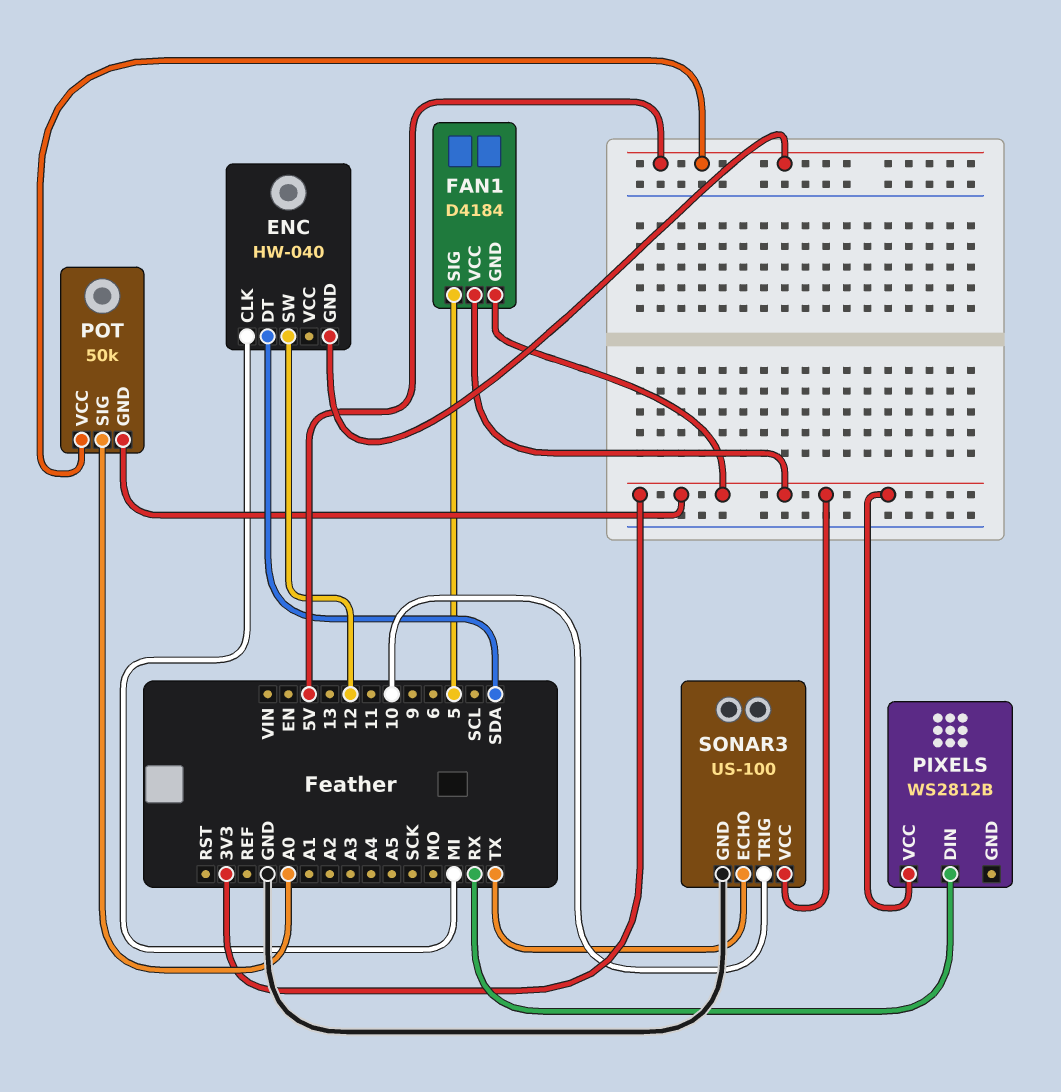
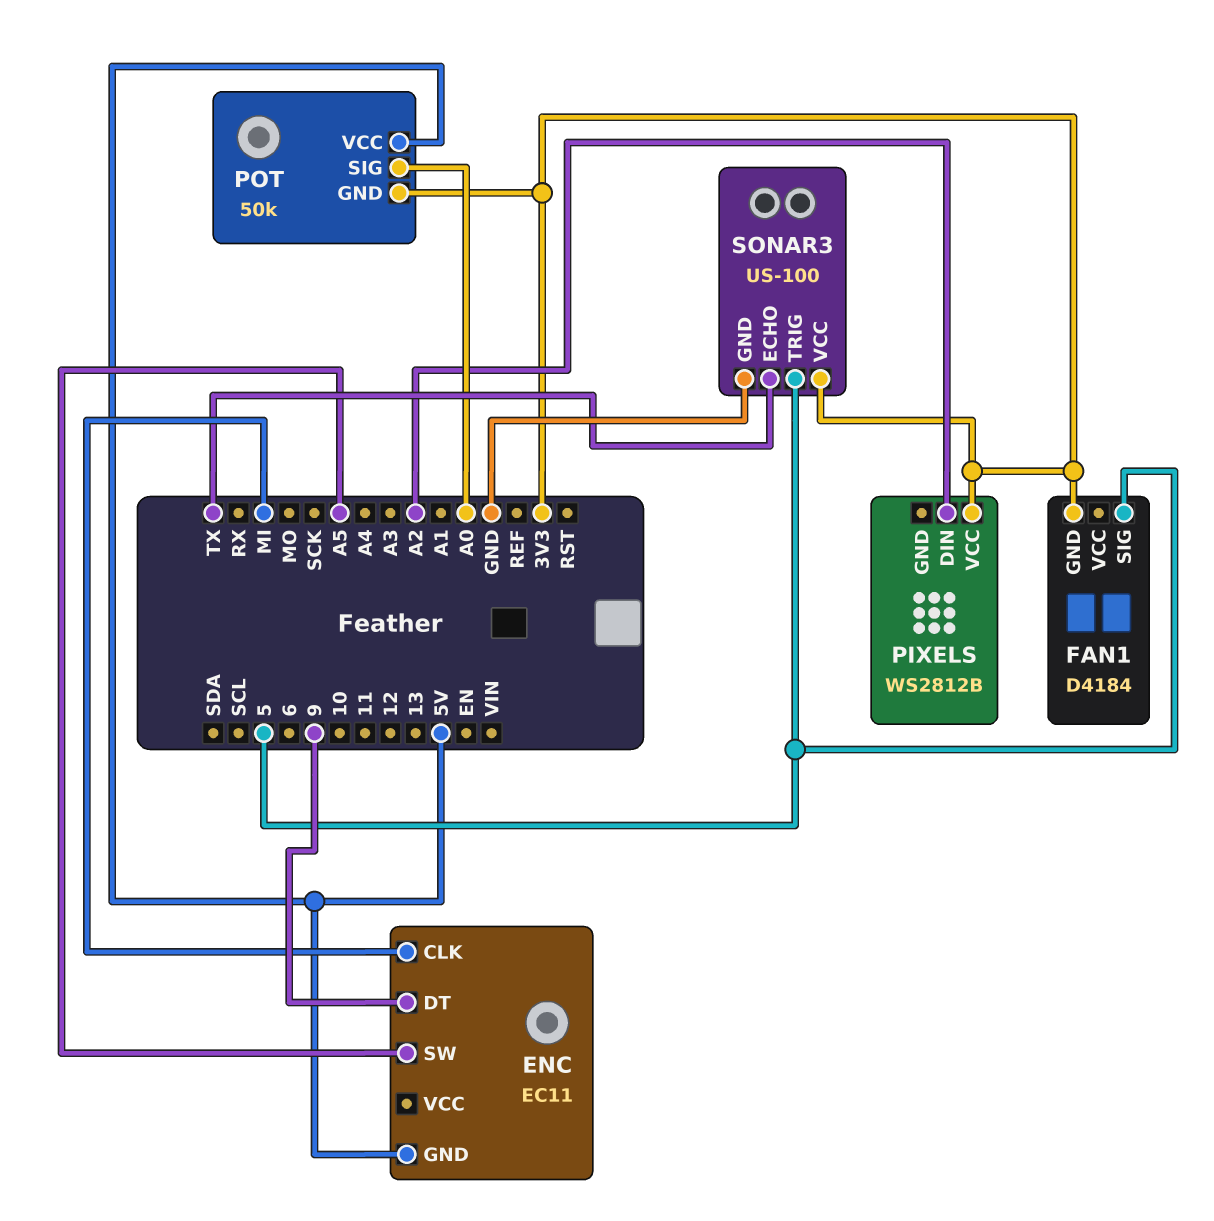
ENC: HW-040 -> EC11
ENC pin DT: SDA -> 9
ENC pin SW: 12 -> A5
FAN1 pin VCC: 3V3 -> none
PIXELS pin DIN: RX -> A2
SONAR3 pin TRIG: 10 -> 5

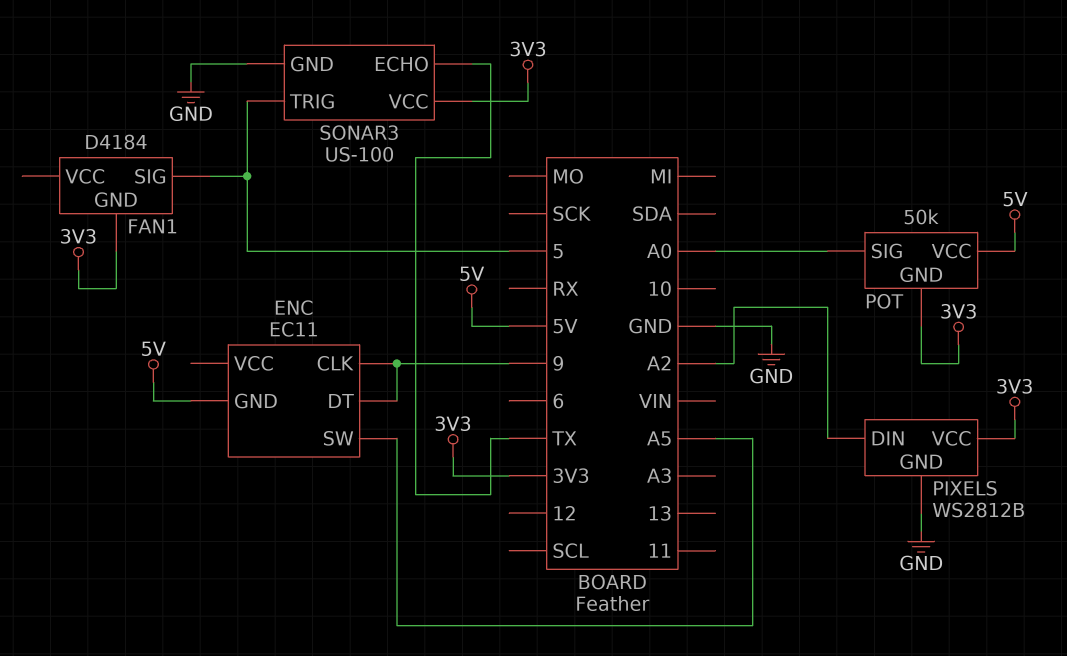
ENC pin CLK: MI -> 9
PIXELS pin GND: none -> GND

